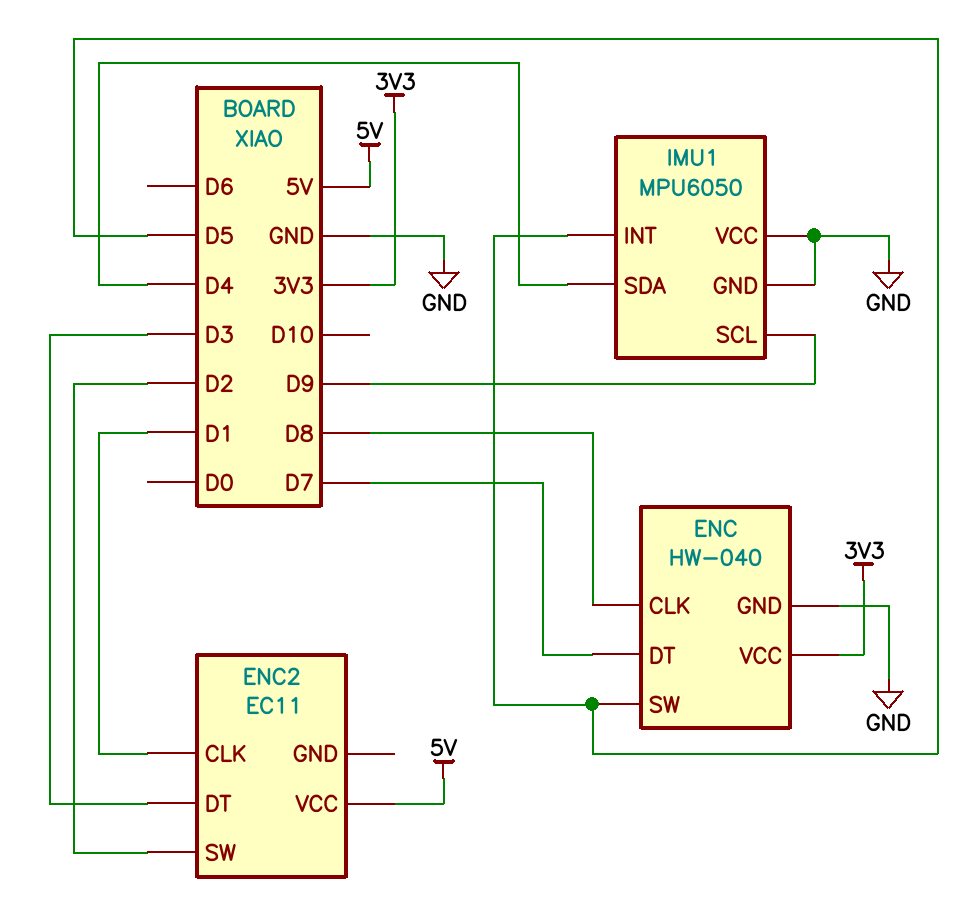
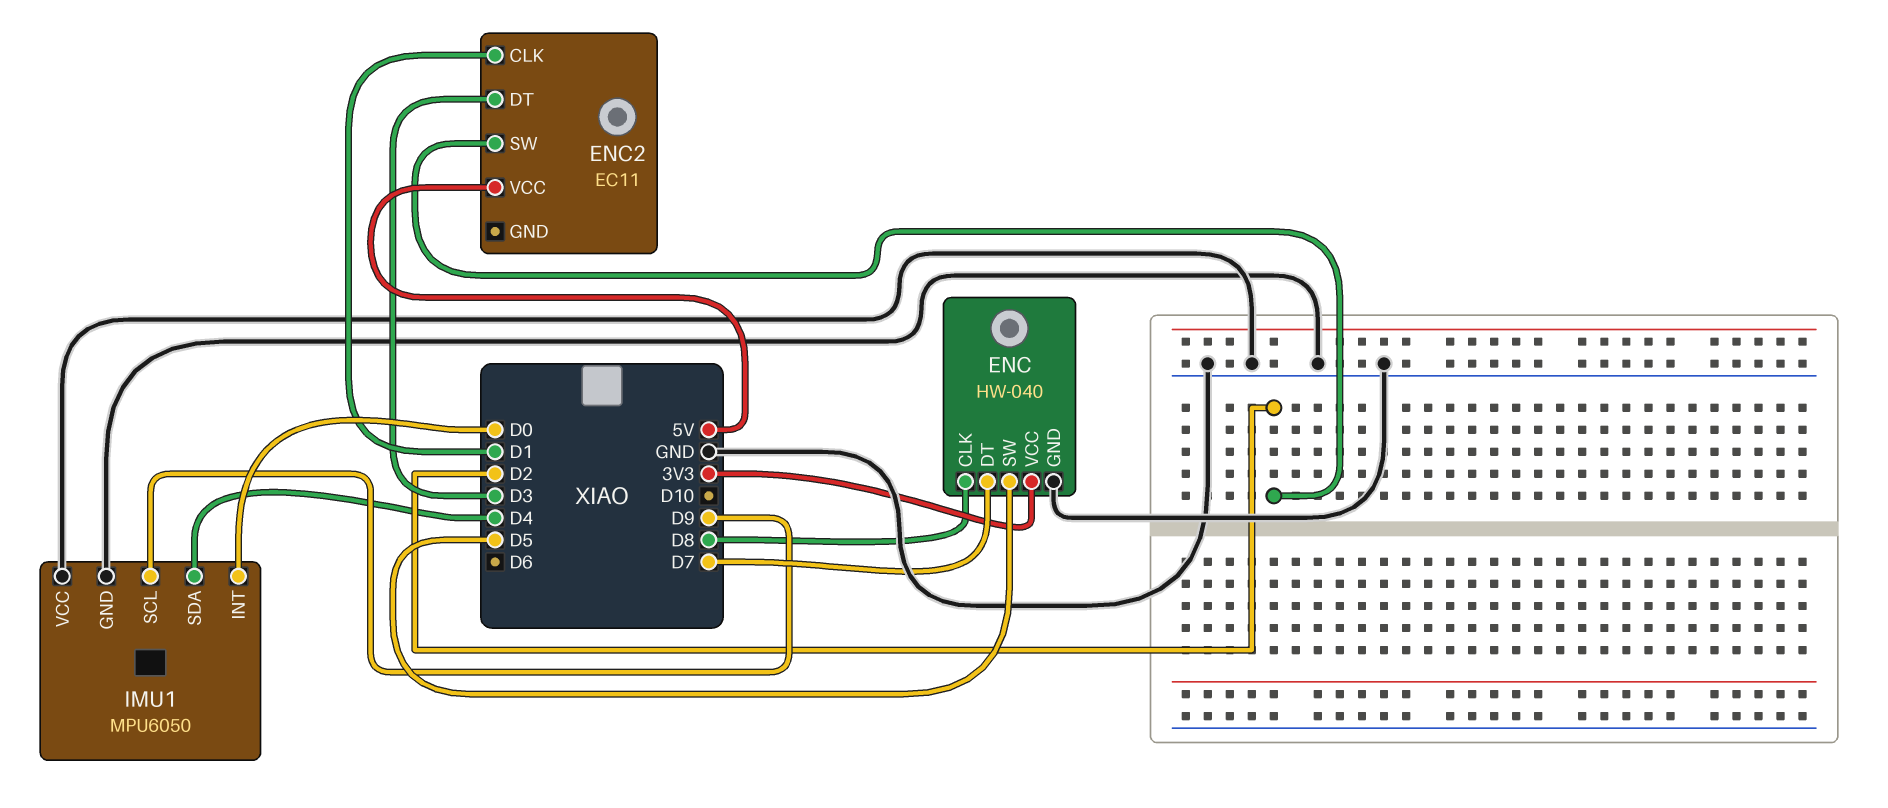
IMU1 pin INT: D5 -> D0

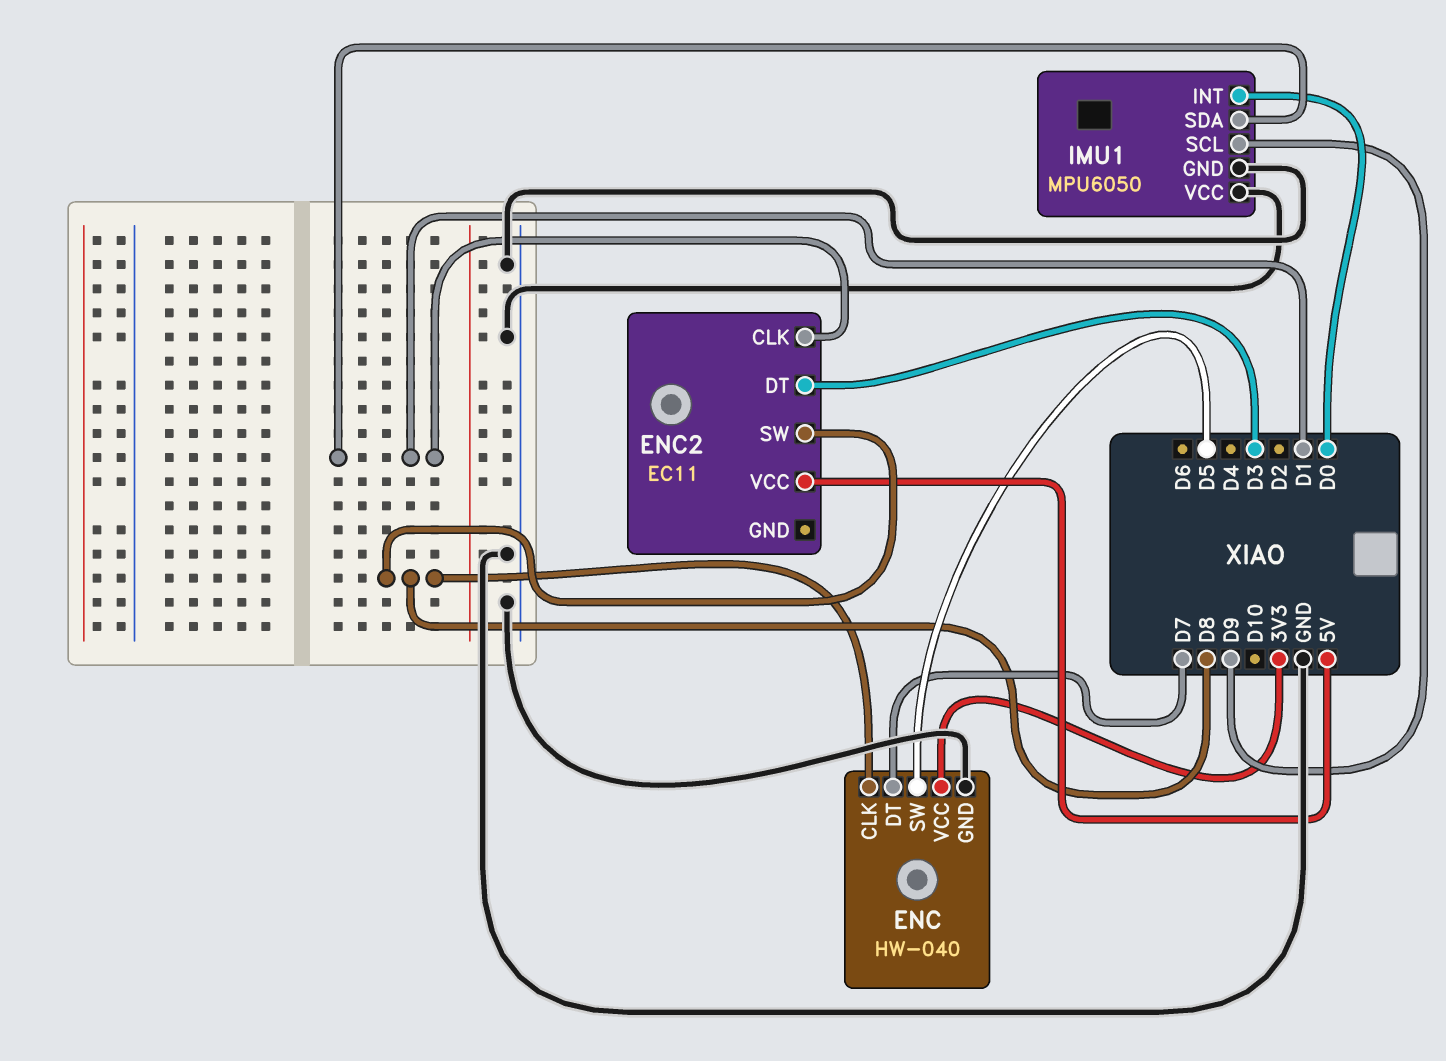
ENC2 pin SW: D2 -> D8
IMU1 pin SDA: D4 -> D1

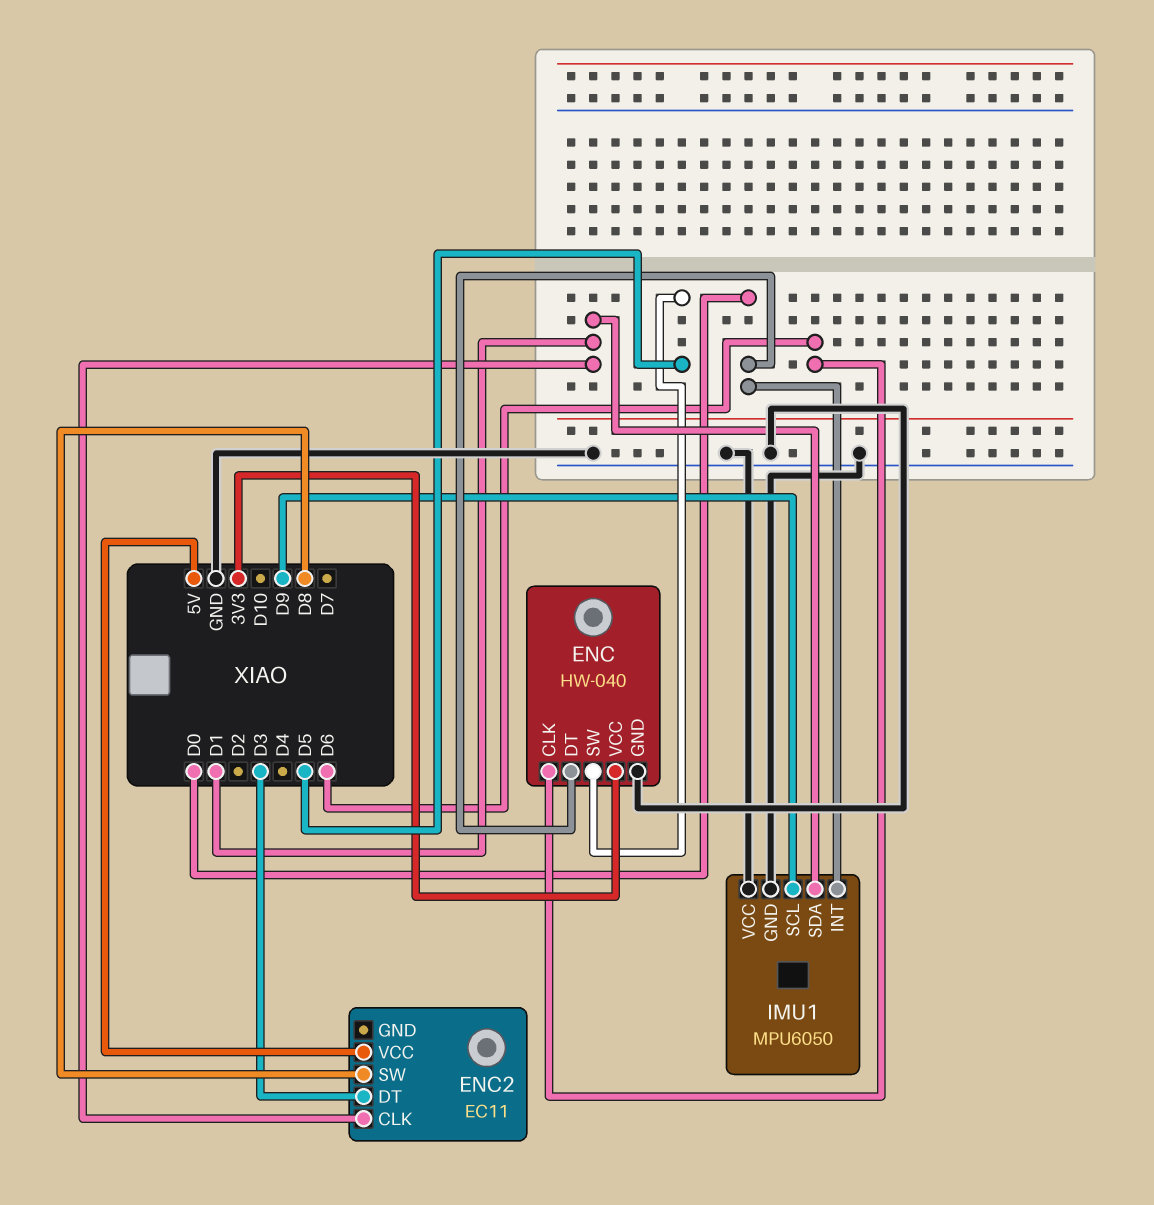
ENC pin CLK: D8 -> D6
ENC pin DT: D7 -> D0

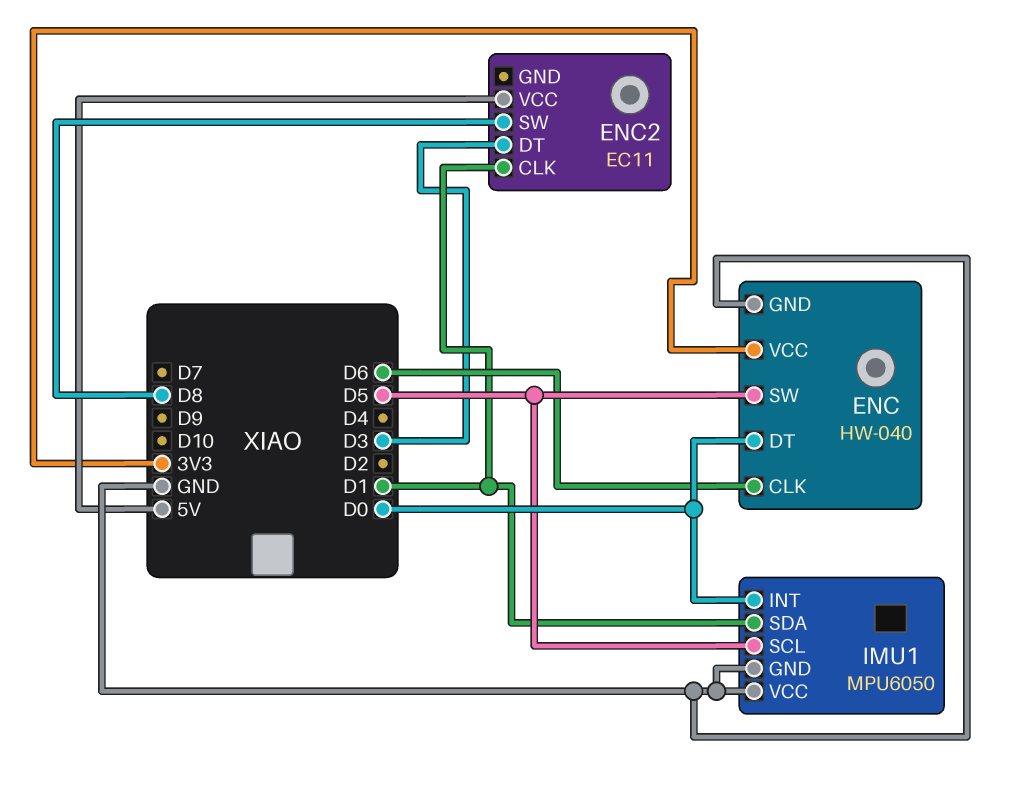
IMU1 pin SCL: D9 -> D5

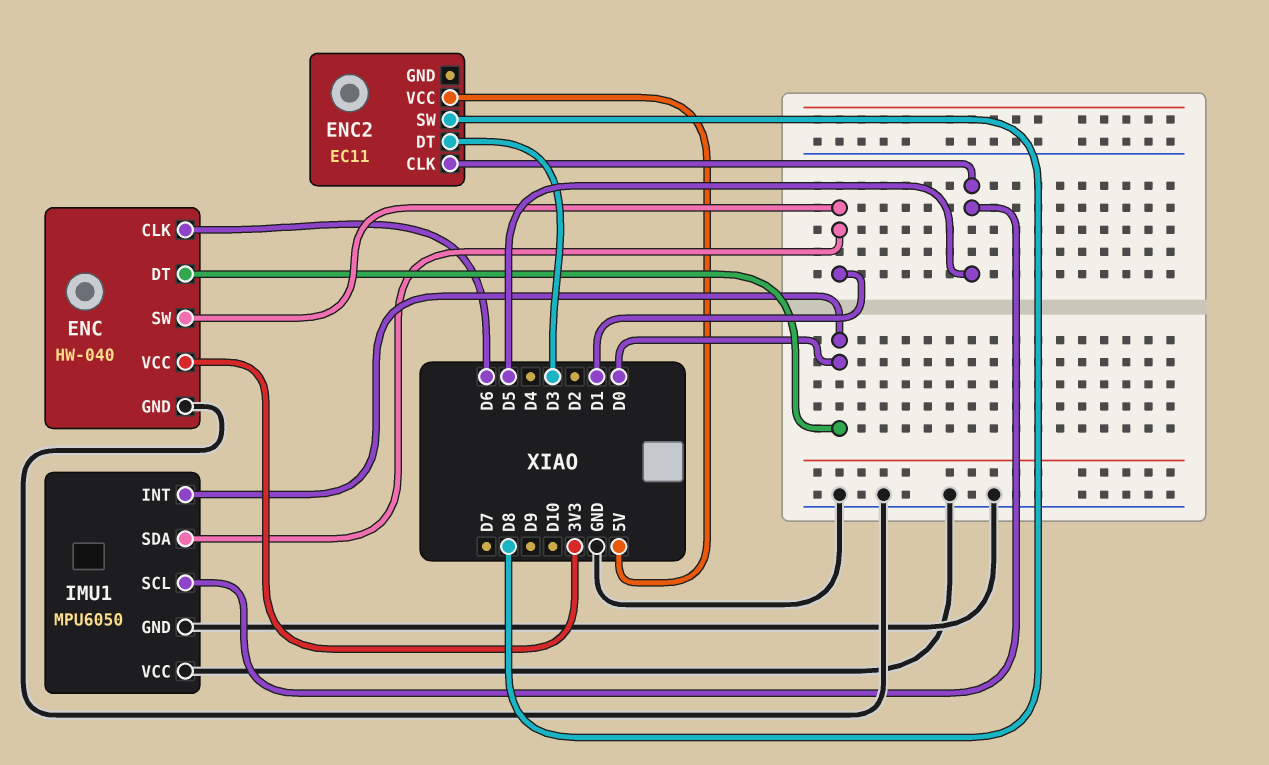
ENC pin SW: D5 -> D1
ENC2 pin CLK: D1 -> D5

